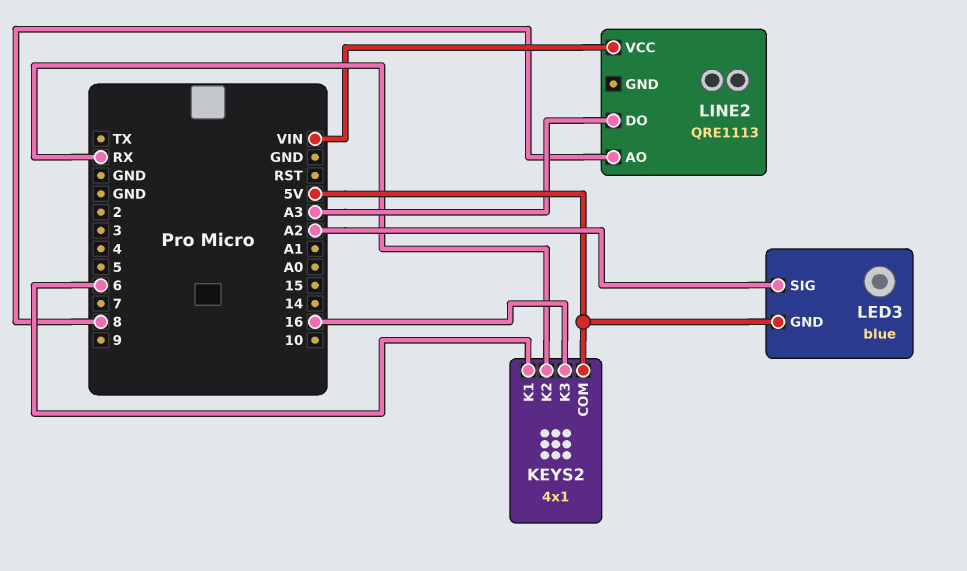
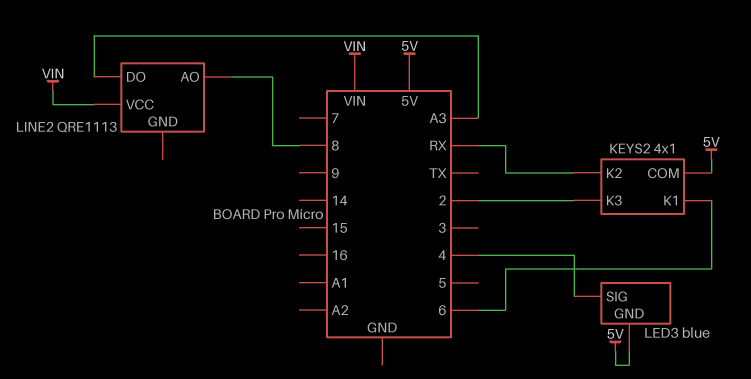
KEYS2 pin K3: 16 -> 2
LED3 pin SIG: A2 -> 4

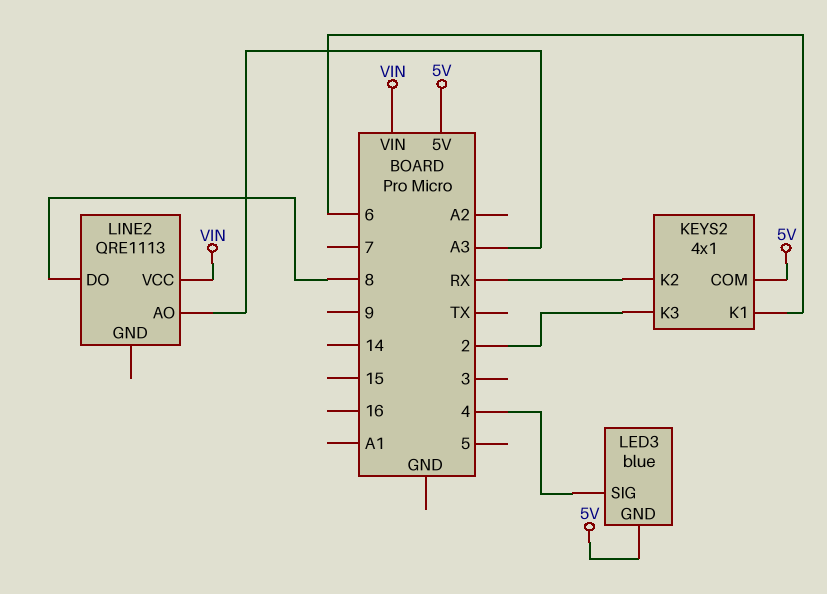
LINE2 pin AO: 8 -> A3
LINE2 pin DO: A3 -> 8

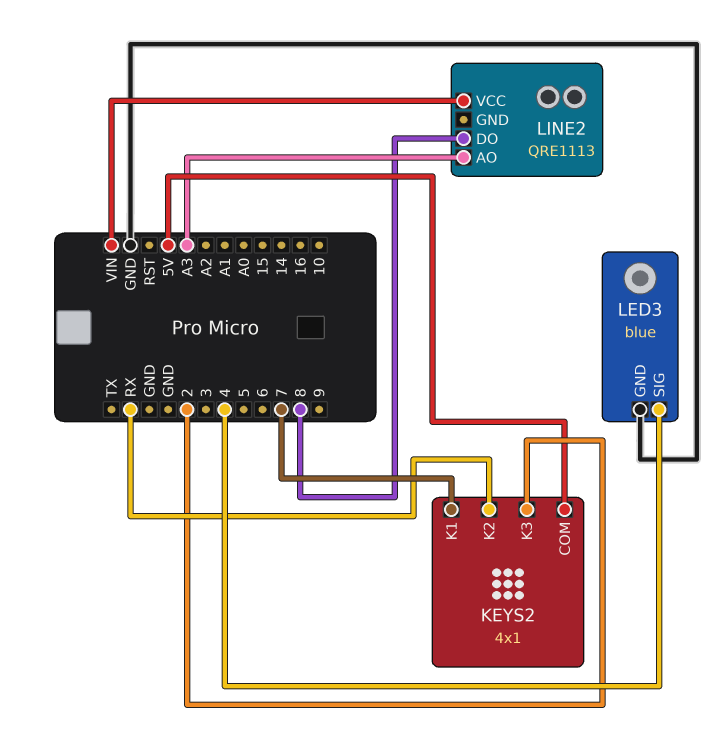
KEYS2 pin K1: 6 -> 7
LED3 pin GND: 5V -> GND

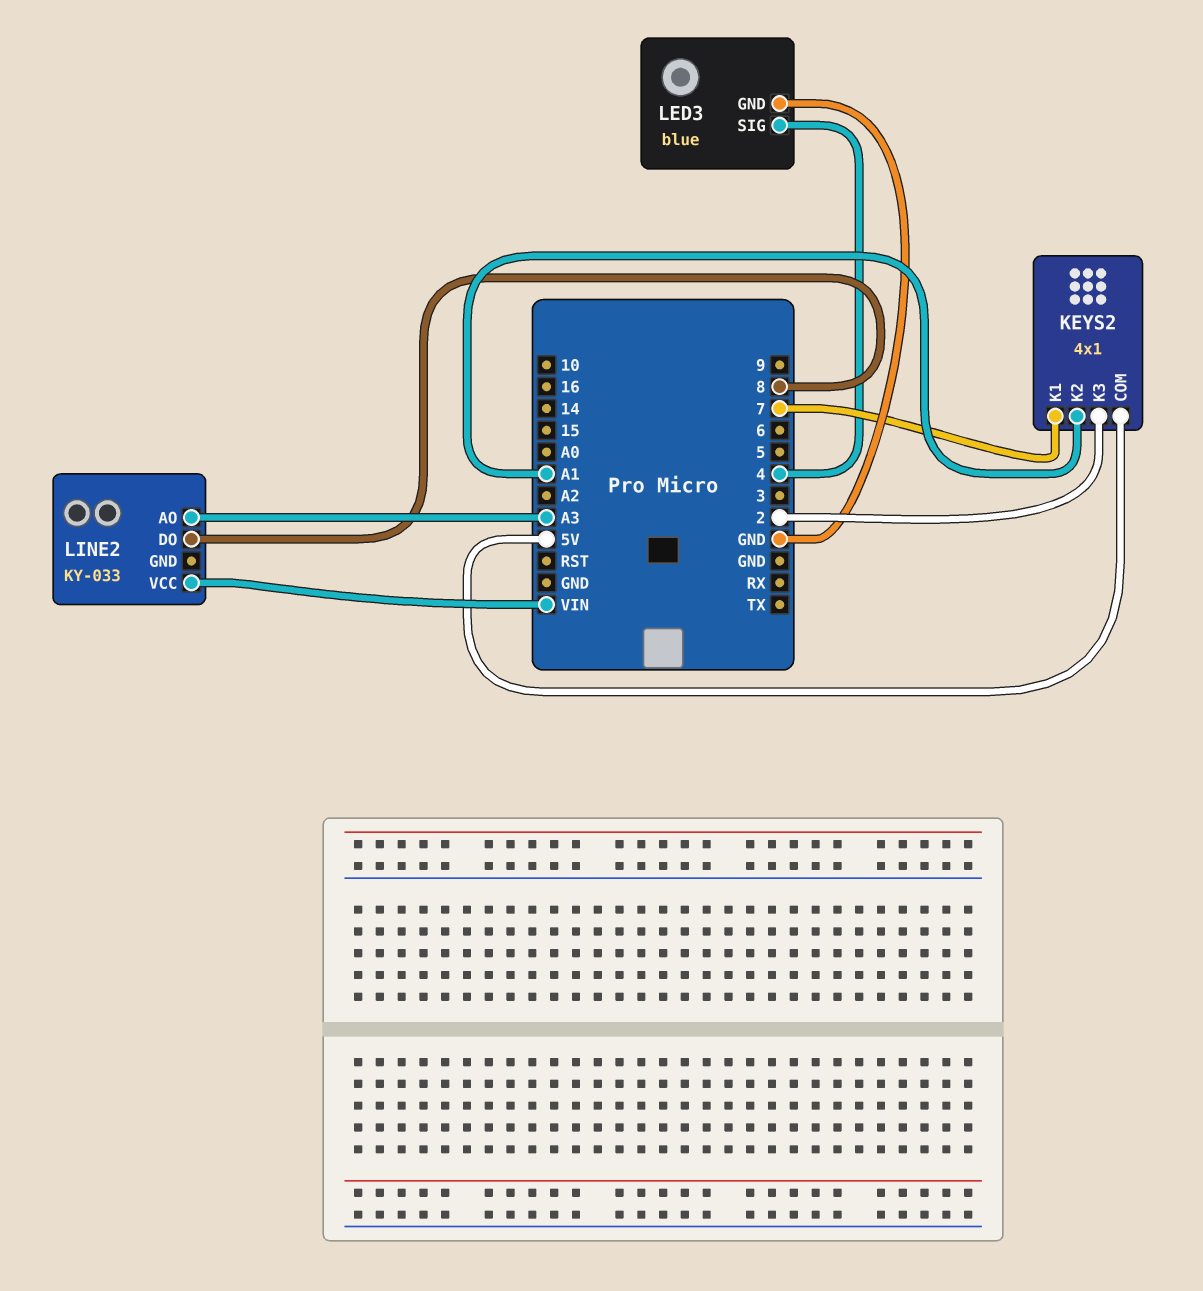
KEYS2 pin K2: RX -> A1
LINE2: QRE1113 -> KY-033

